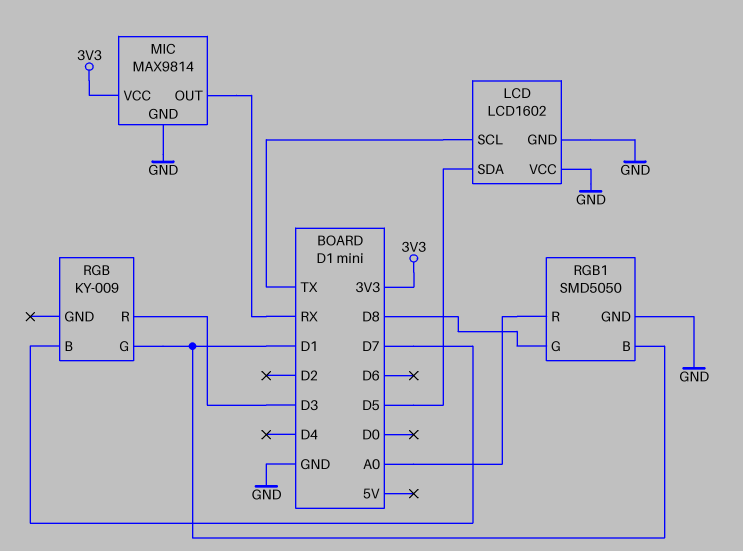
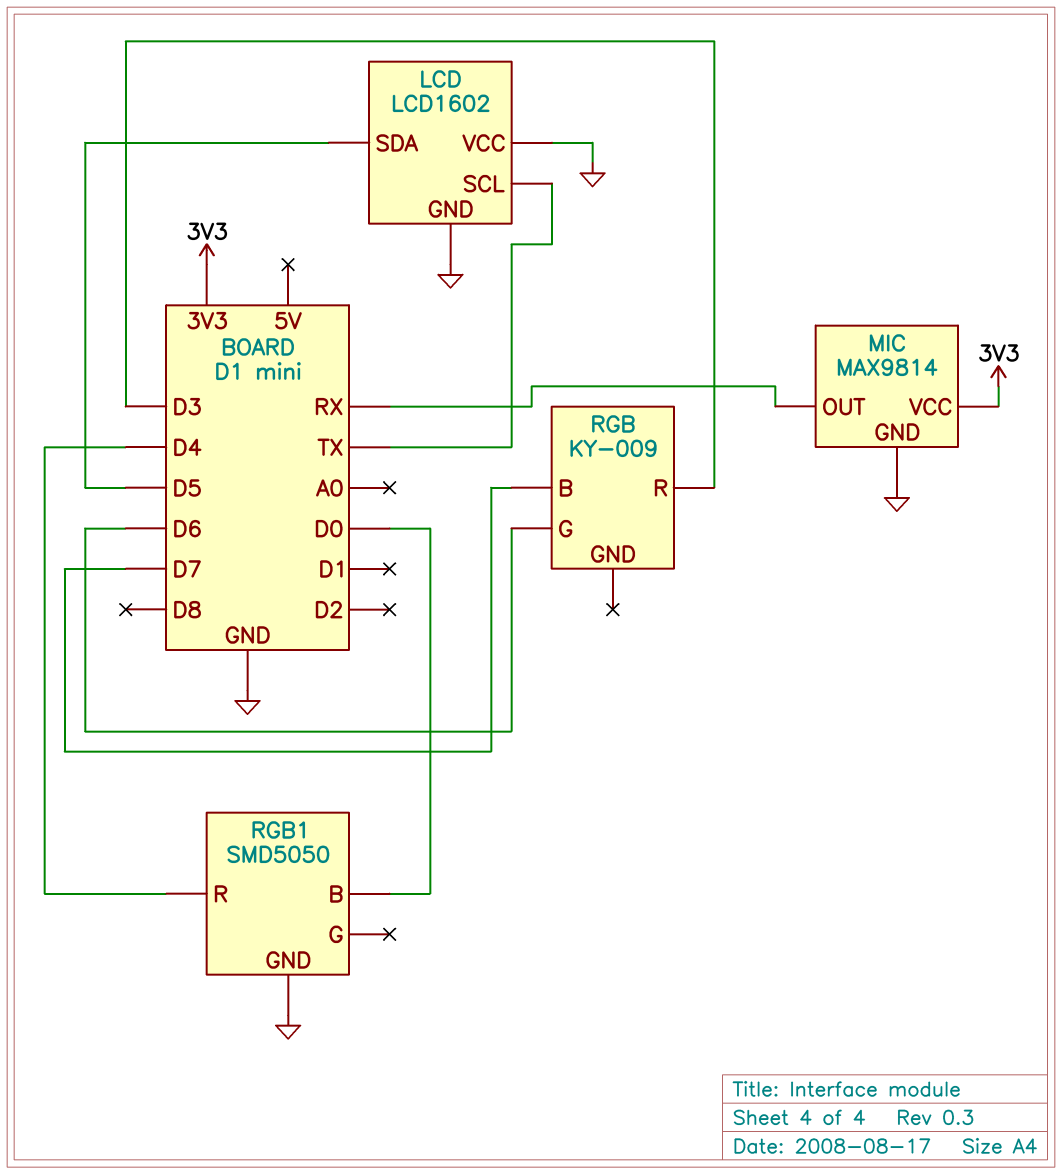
RGB pin G: D1 -> D6
RGB1 pin B: D1 -> D0
RGB1 pin G: D8 -> none
RGB1 pin R: A0 -> D4

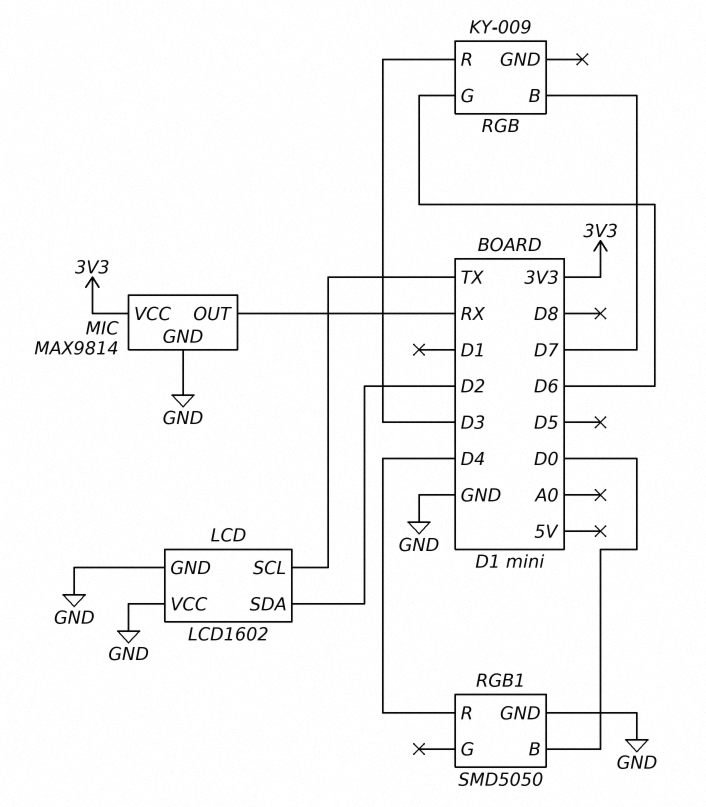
LCD pin SDA: D5 -> D2

